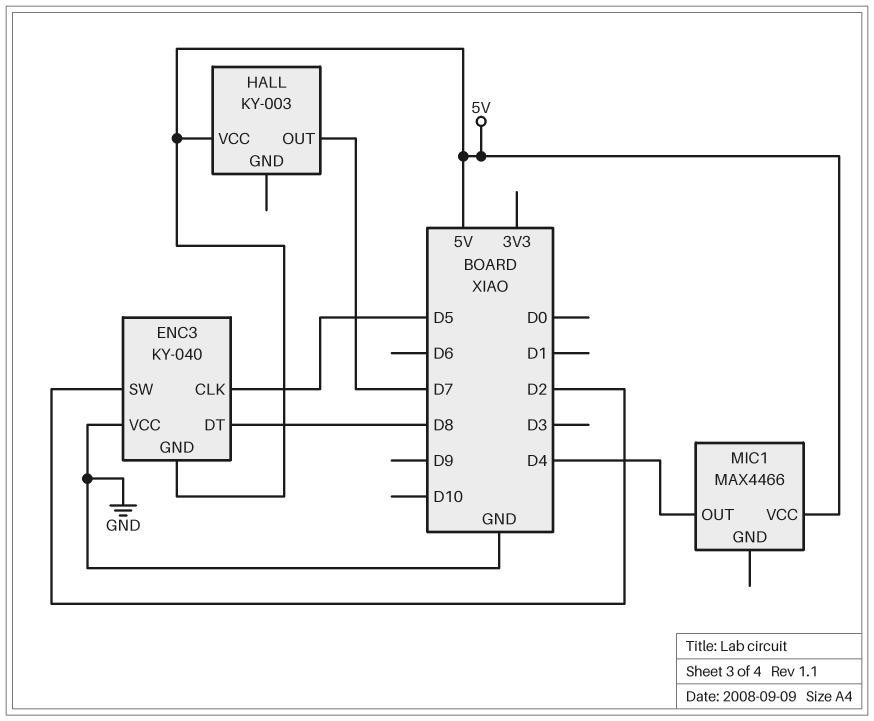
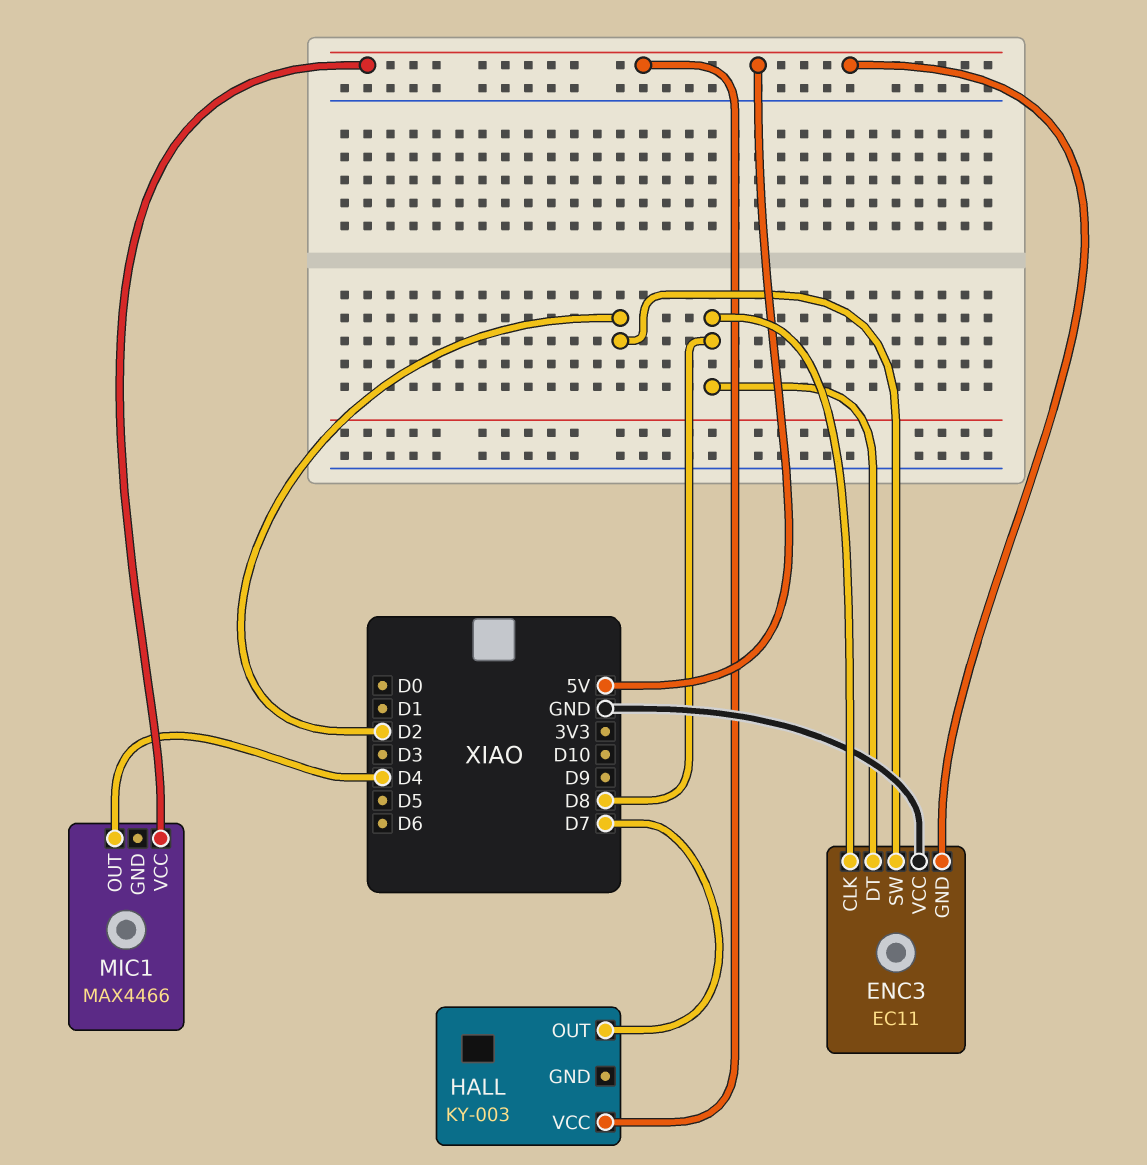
ENC3: KY-040 -> EC11
ENC3 pin CLK: D5 -> D8

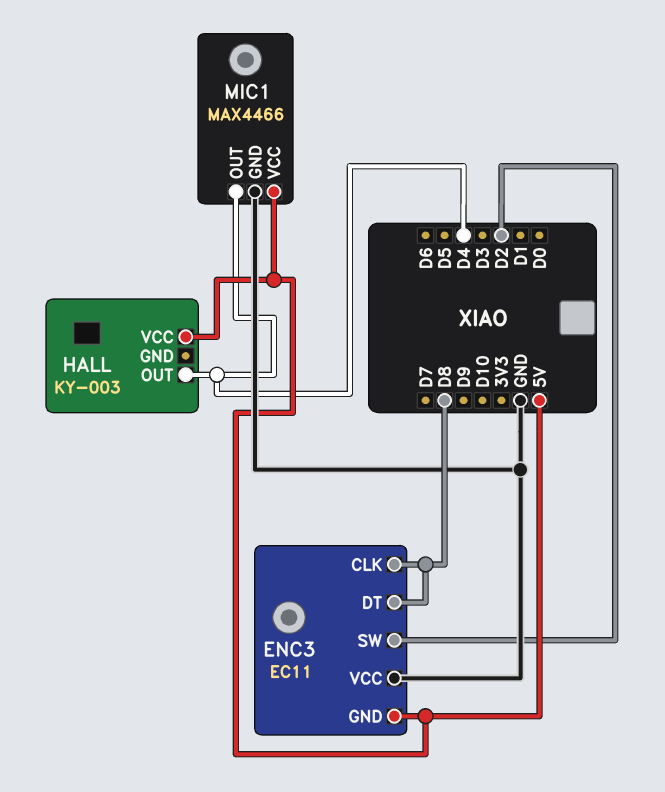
HALL pin OUT: D7 -> D4
MIC1 pin GND: none -> GND

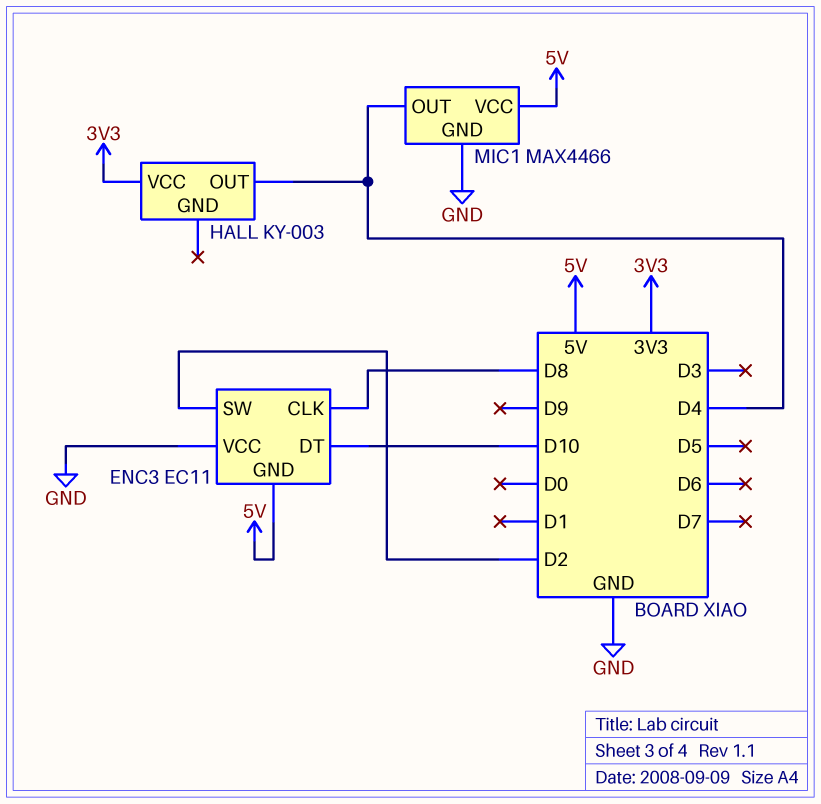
ENC3 pin DT: D8 -> D10
HALL pin VCC: 5V -> 3V3

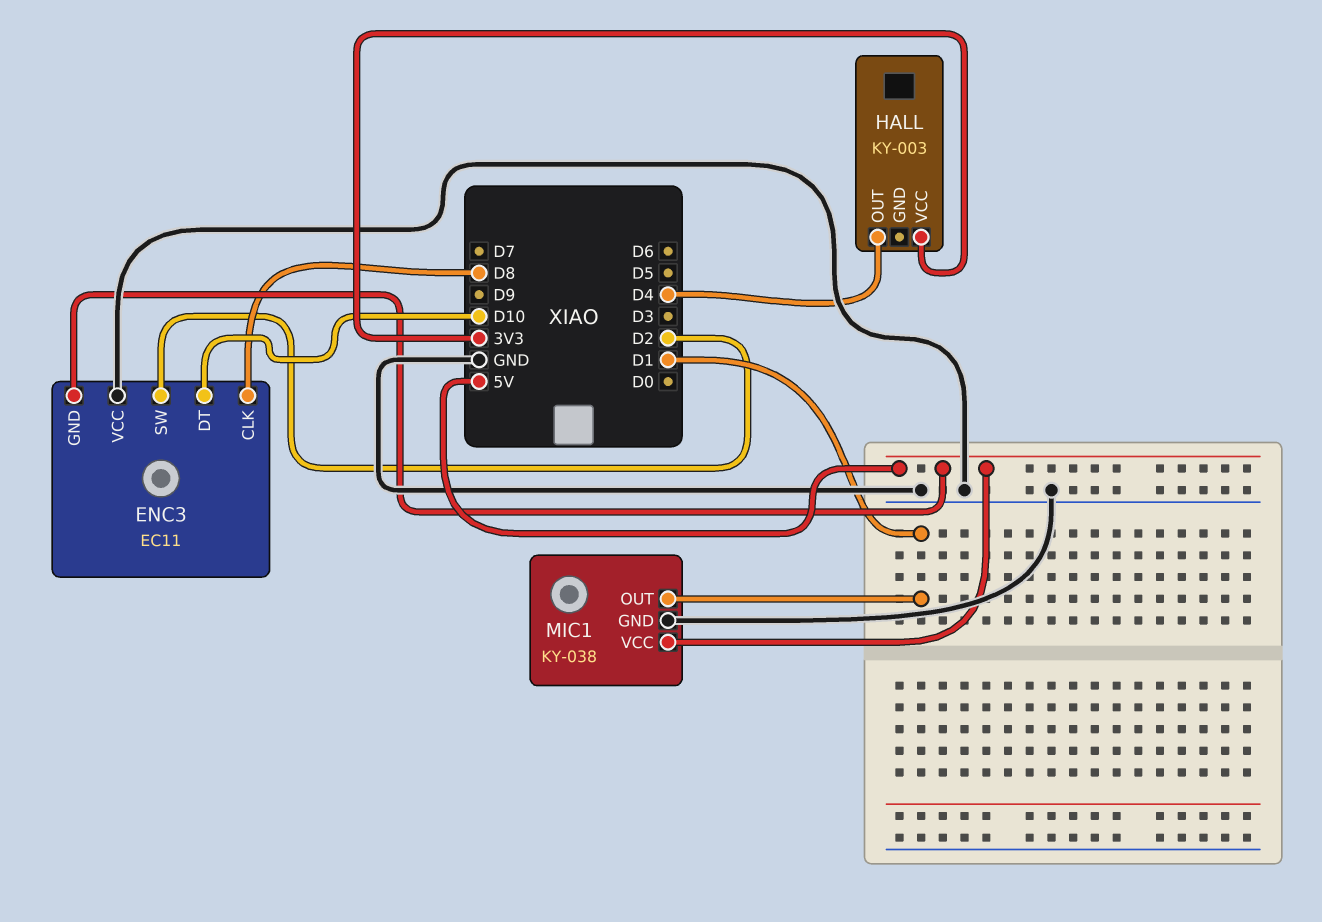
MIC1: MAX4466 -> KY-038
MIC1 pin OUT: D4 -> D1

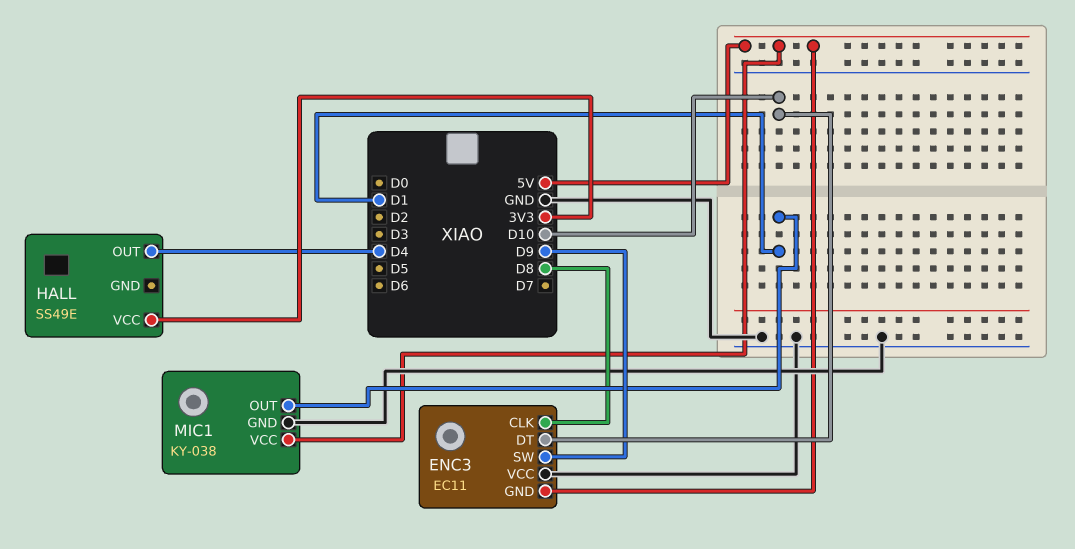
ENC3 pin SW: D2 -> D9
HALL: KY-003 -> SS49E

